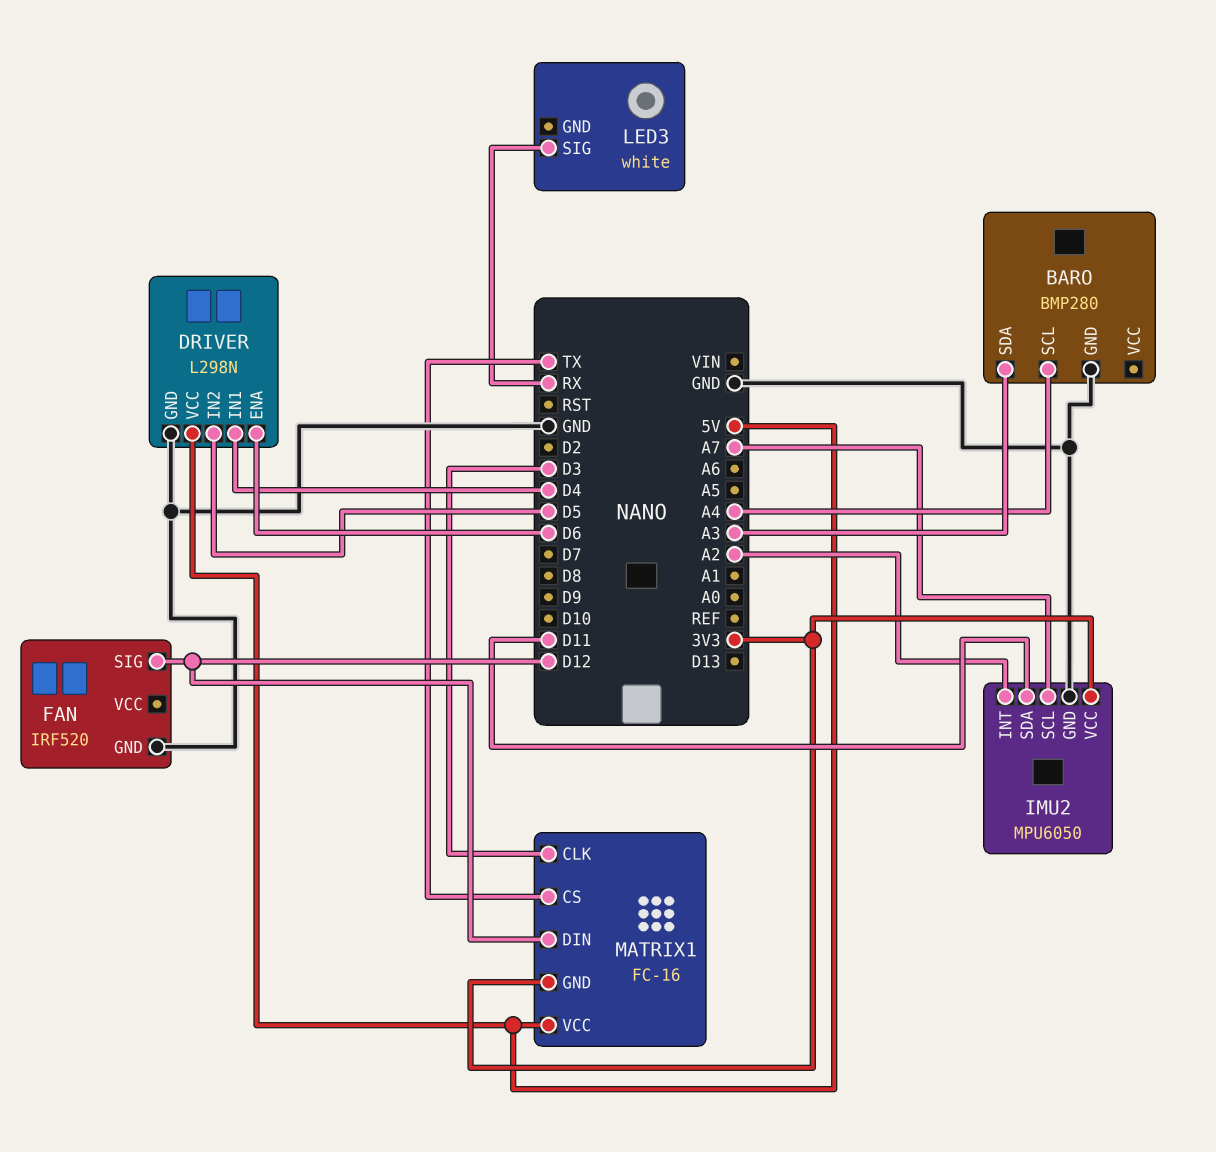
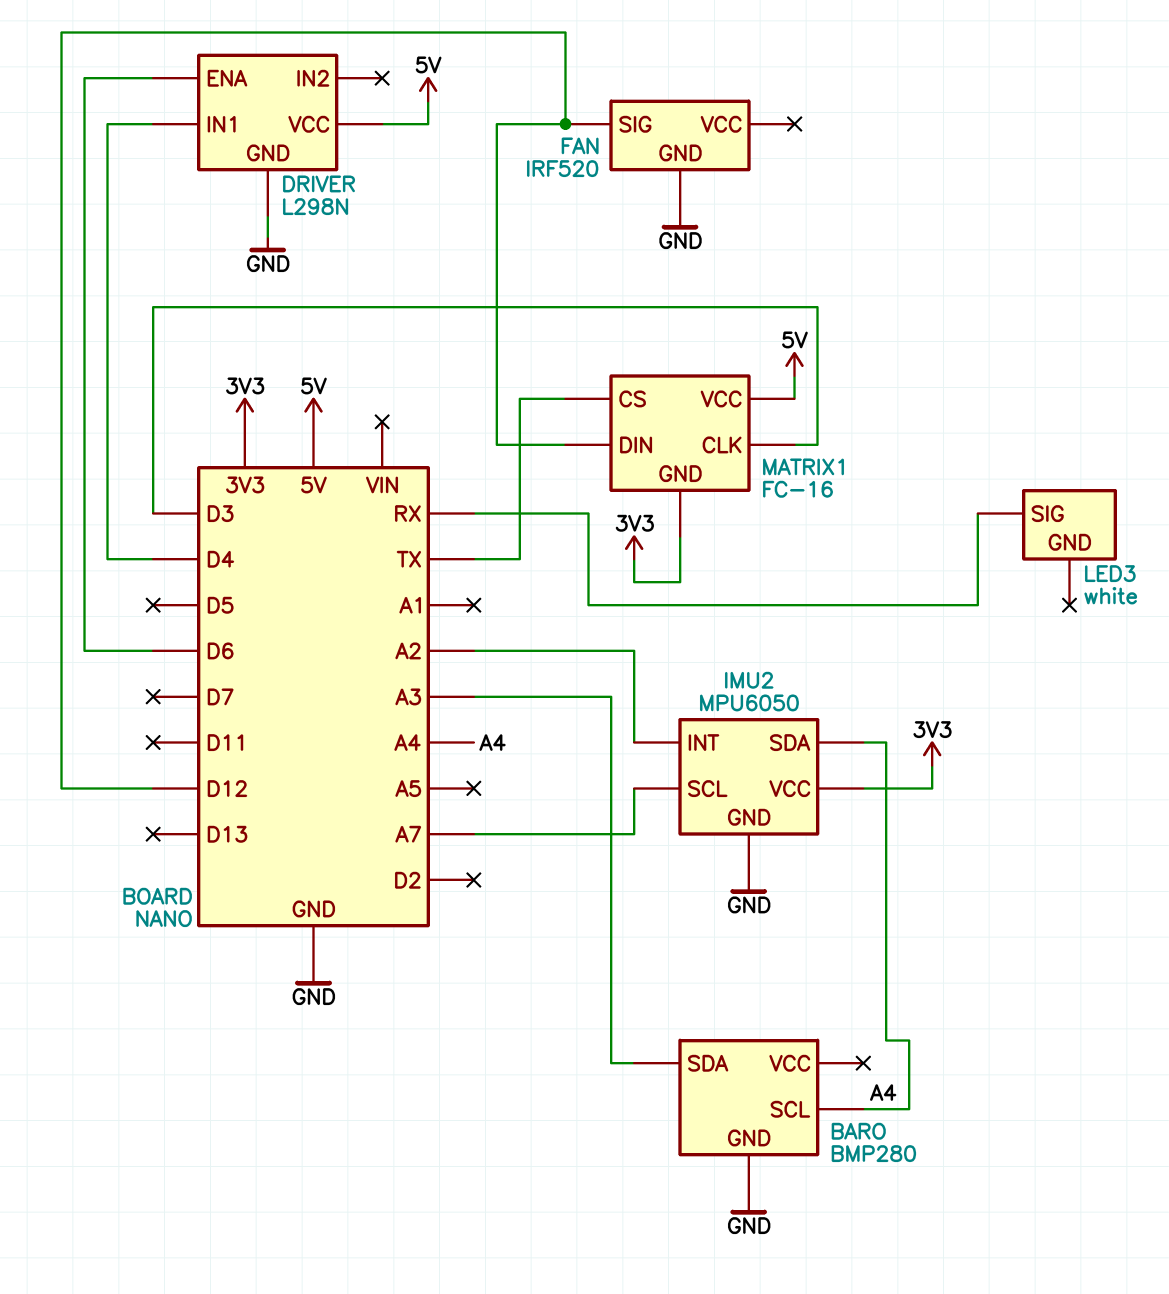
DRIVER pin IN2: D5 -> none
IMU2 pin SDA: D11 -> A4

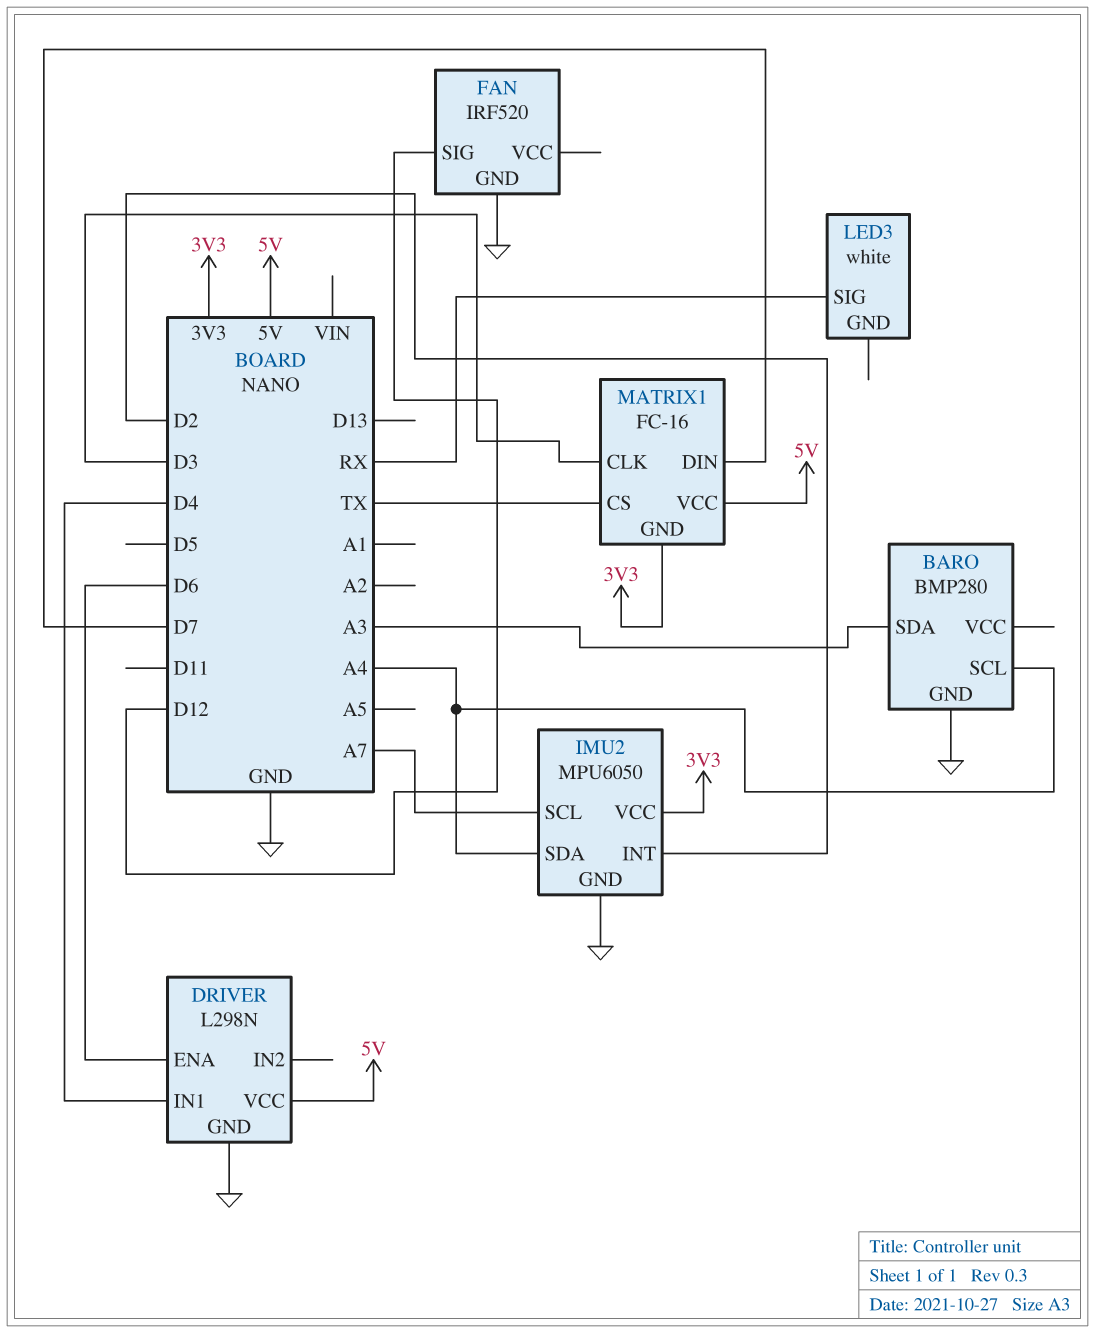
IMU2 pin INT: A2 -> D2
MATRIX1 pin DIN: D12 -> D7

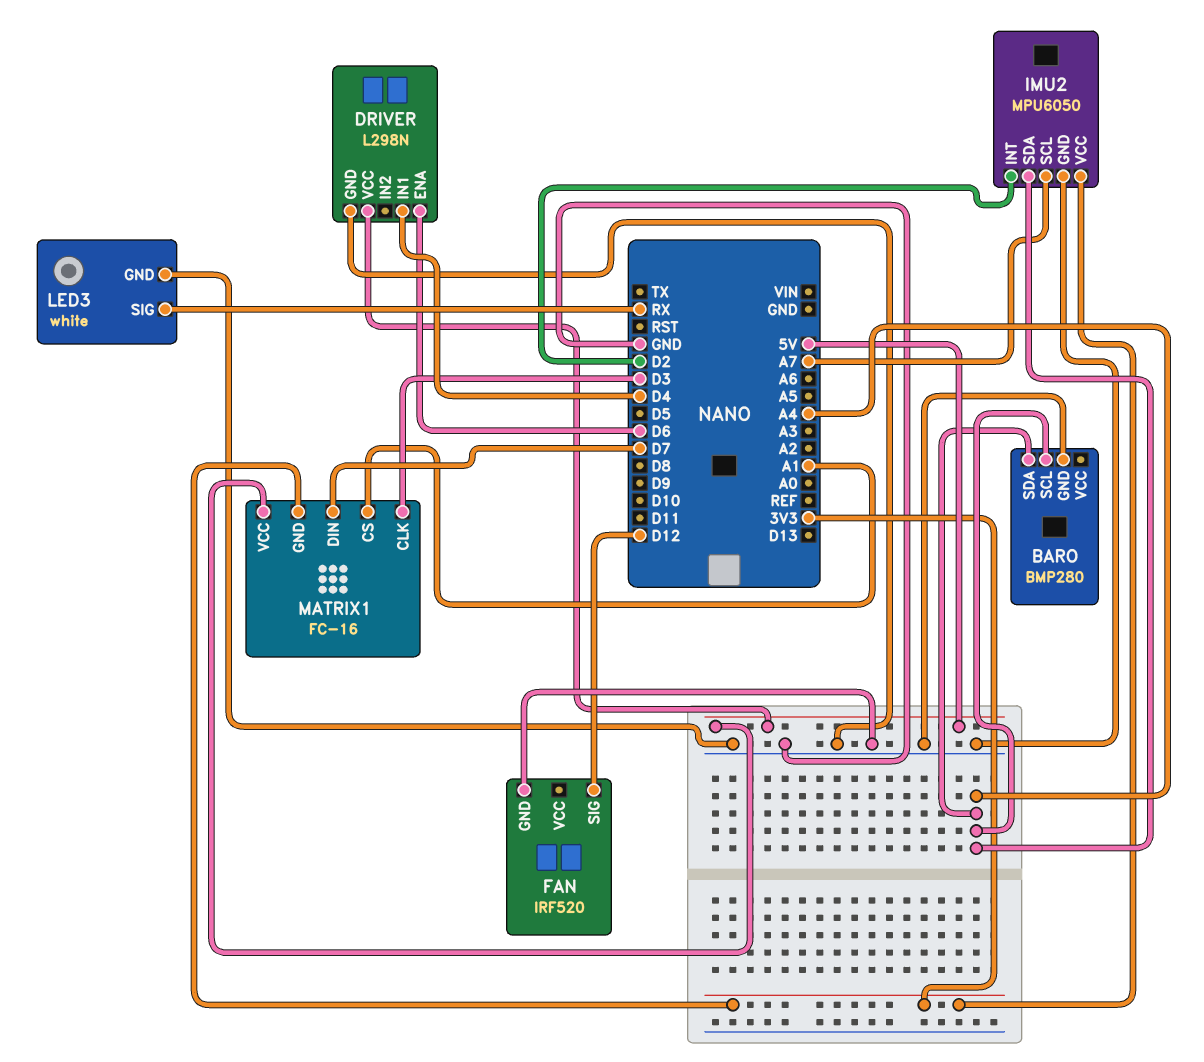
BARO pin SDA: A3 -> A4
LED3 pin GND: none -> GND
MATRIX1 pin CS: TX -> A1

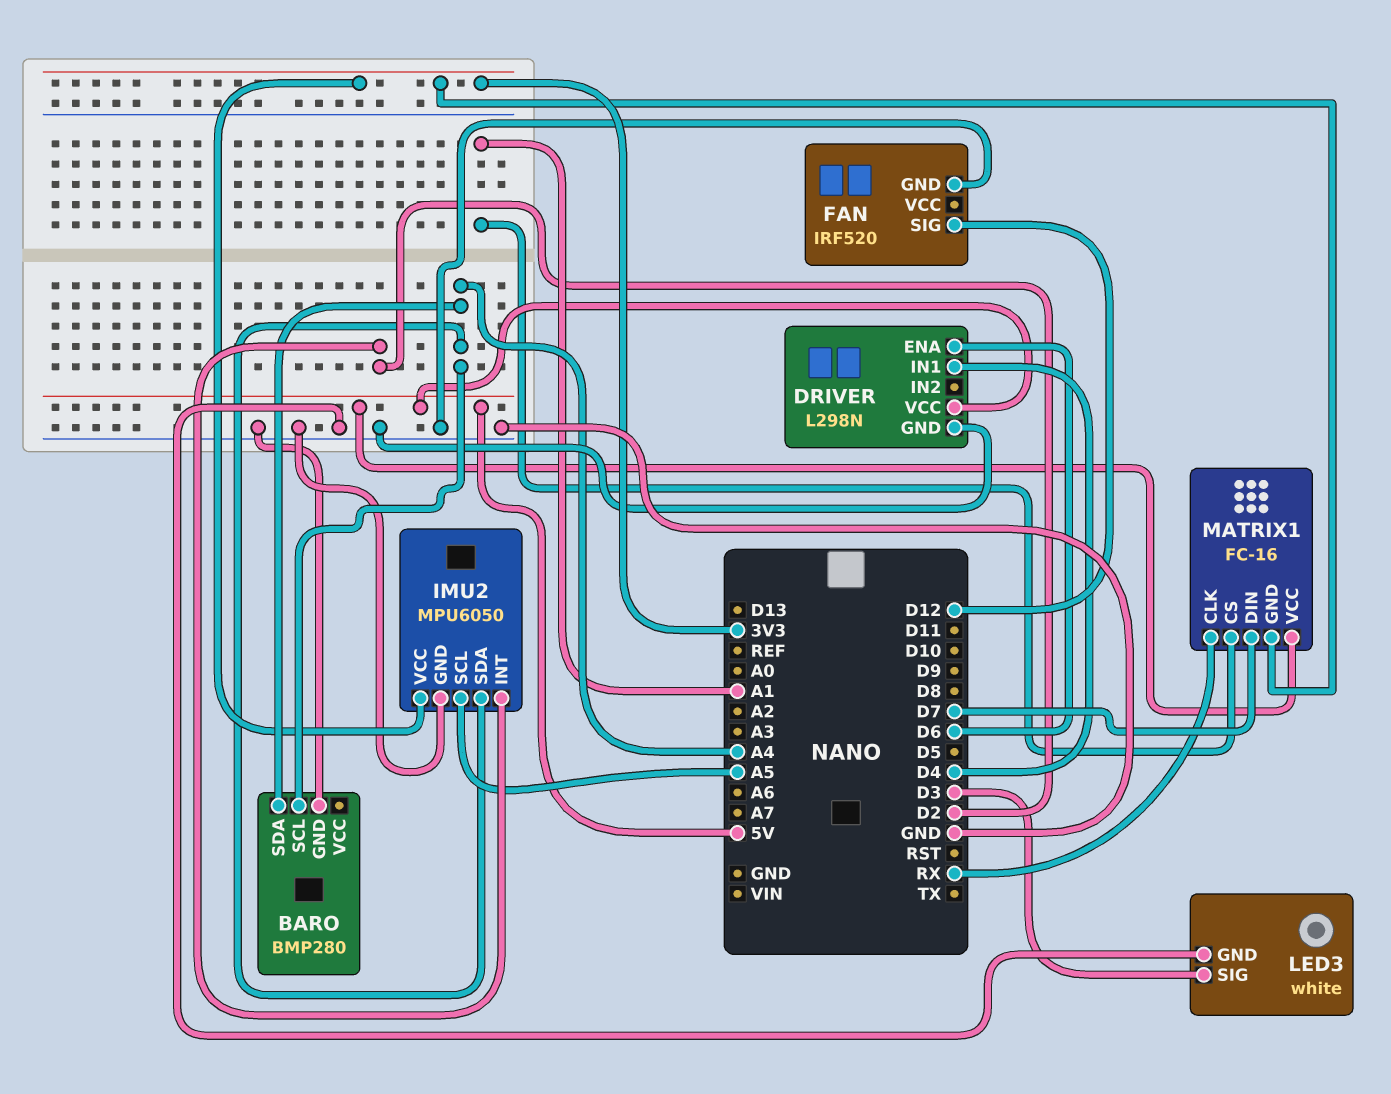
IMU2 pin SCL: A7 -> A5
LED3 pin SIG: RX -> D3
MATRIX1 pin CLK: D3 -> RX

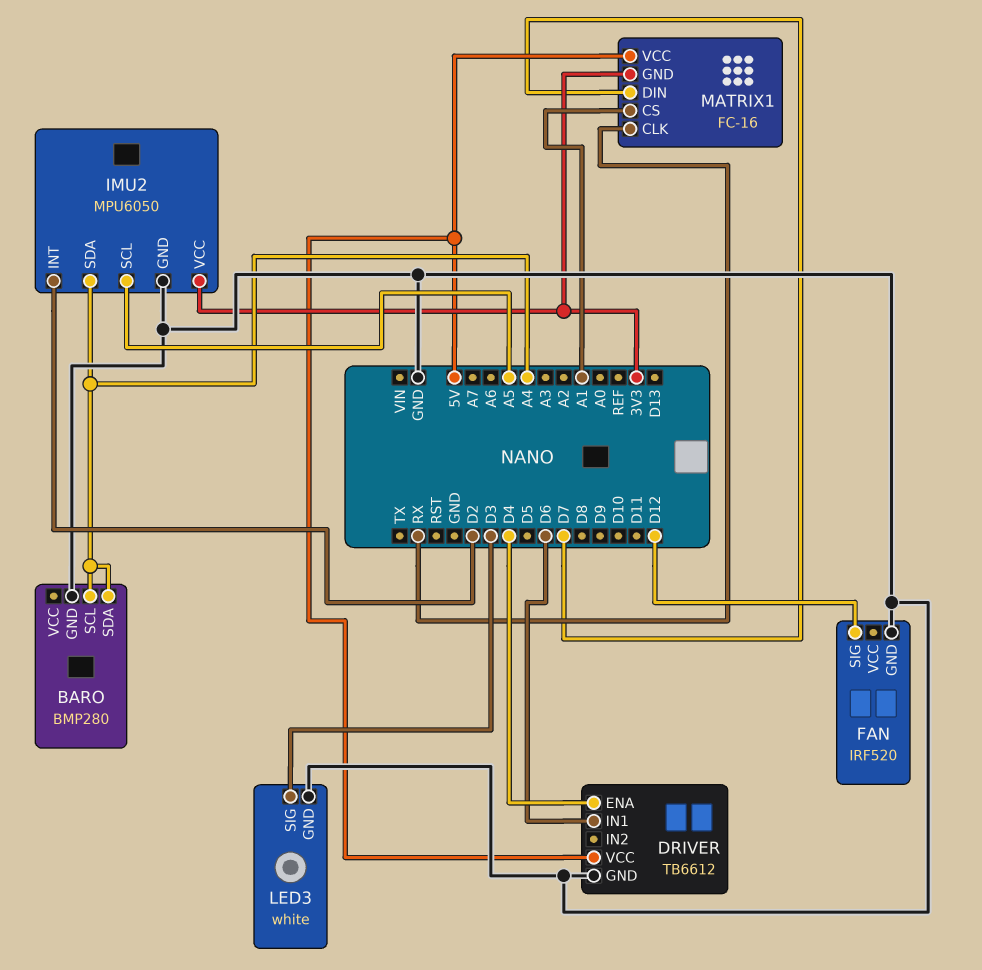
DRIVER: L298N -> TB6612
DRIVER pin ENA: D6 -> D4
DRIVER pin IN1: D4 -> D6

